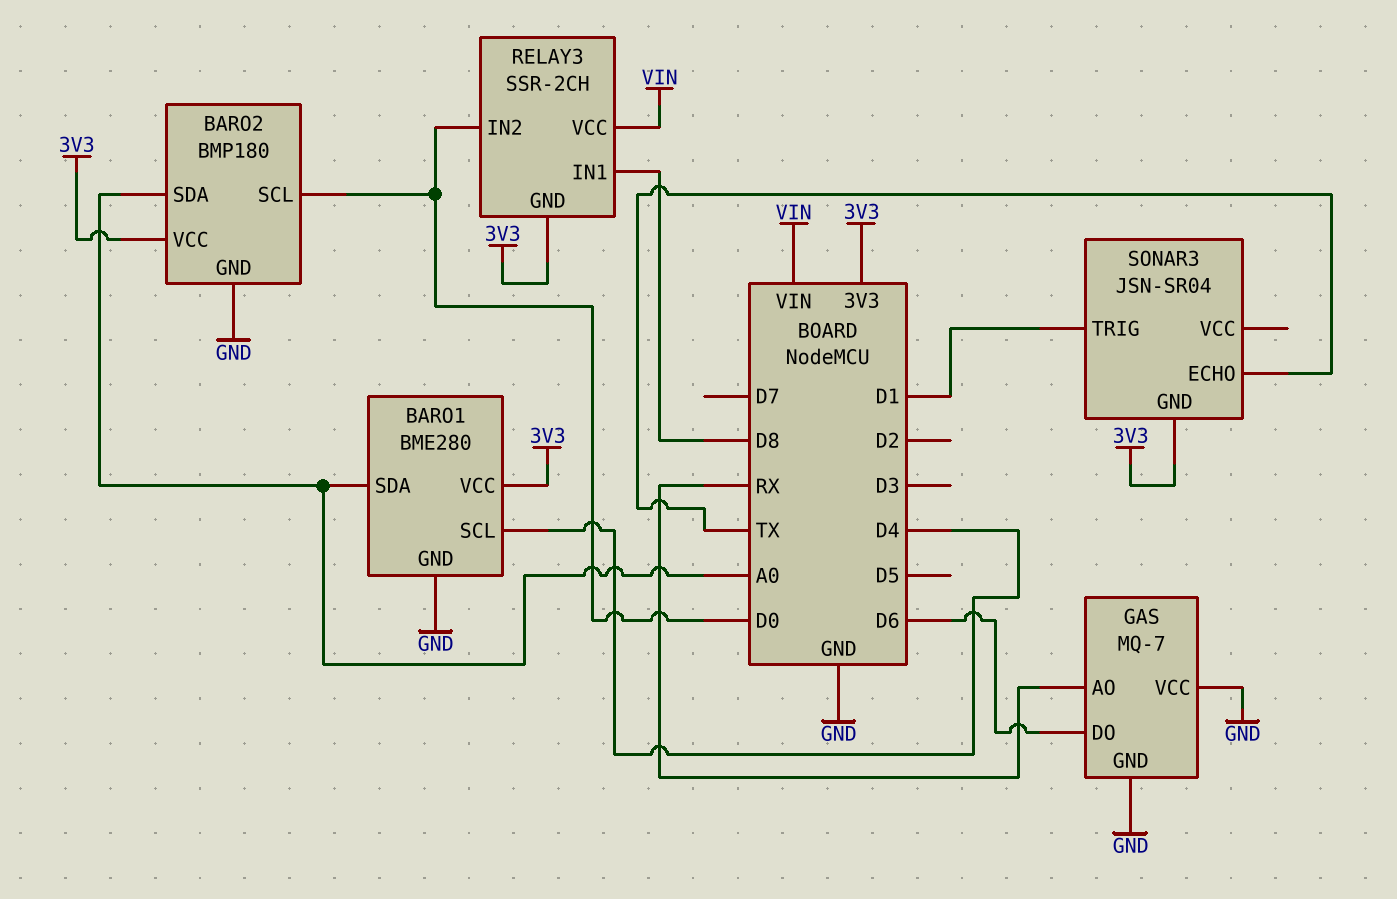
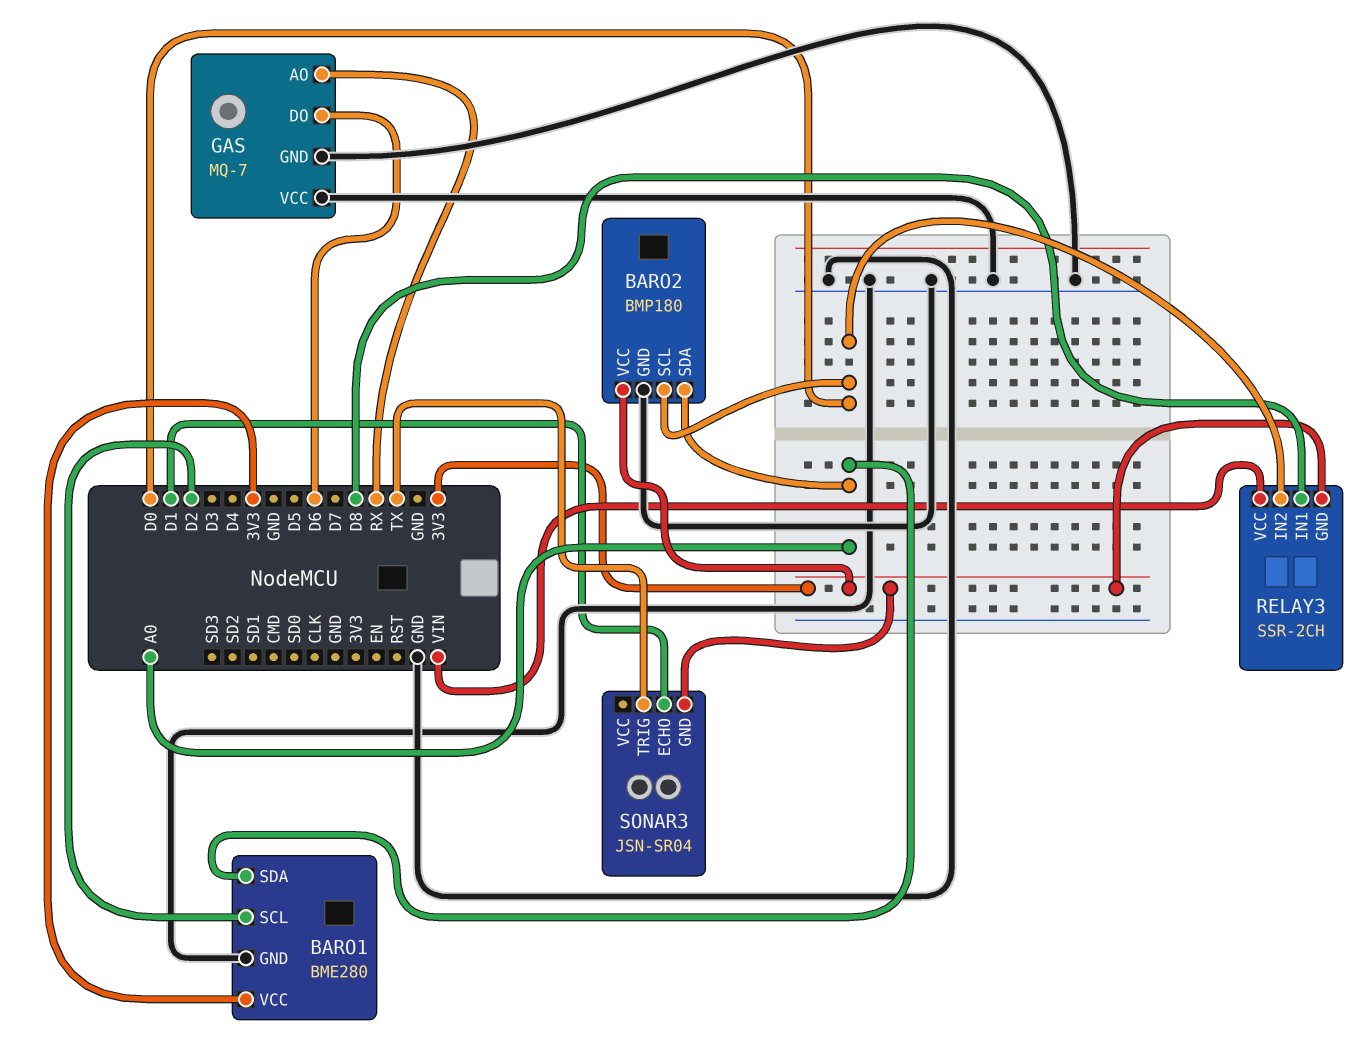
BARO1 pin SCL: D4 -> D2
SONAR3 pin ECHO: TX -> D1
SONAR3 pin TRIG: D1 -> TX

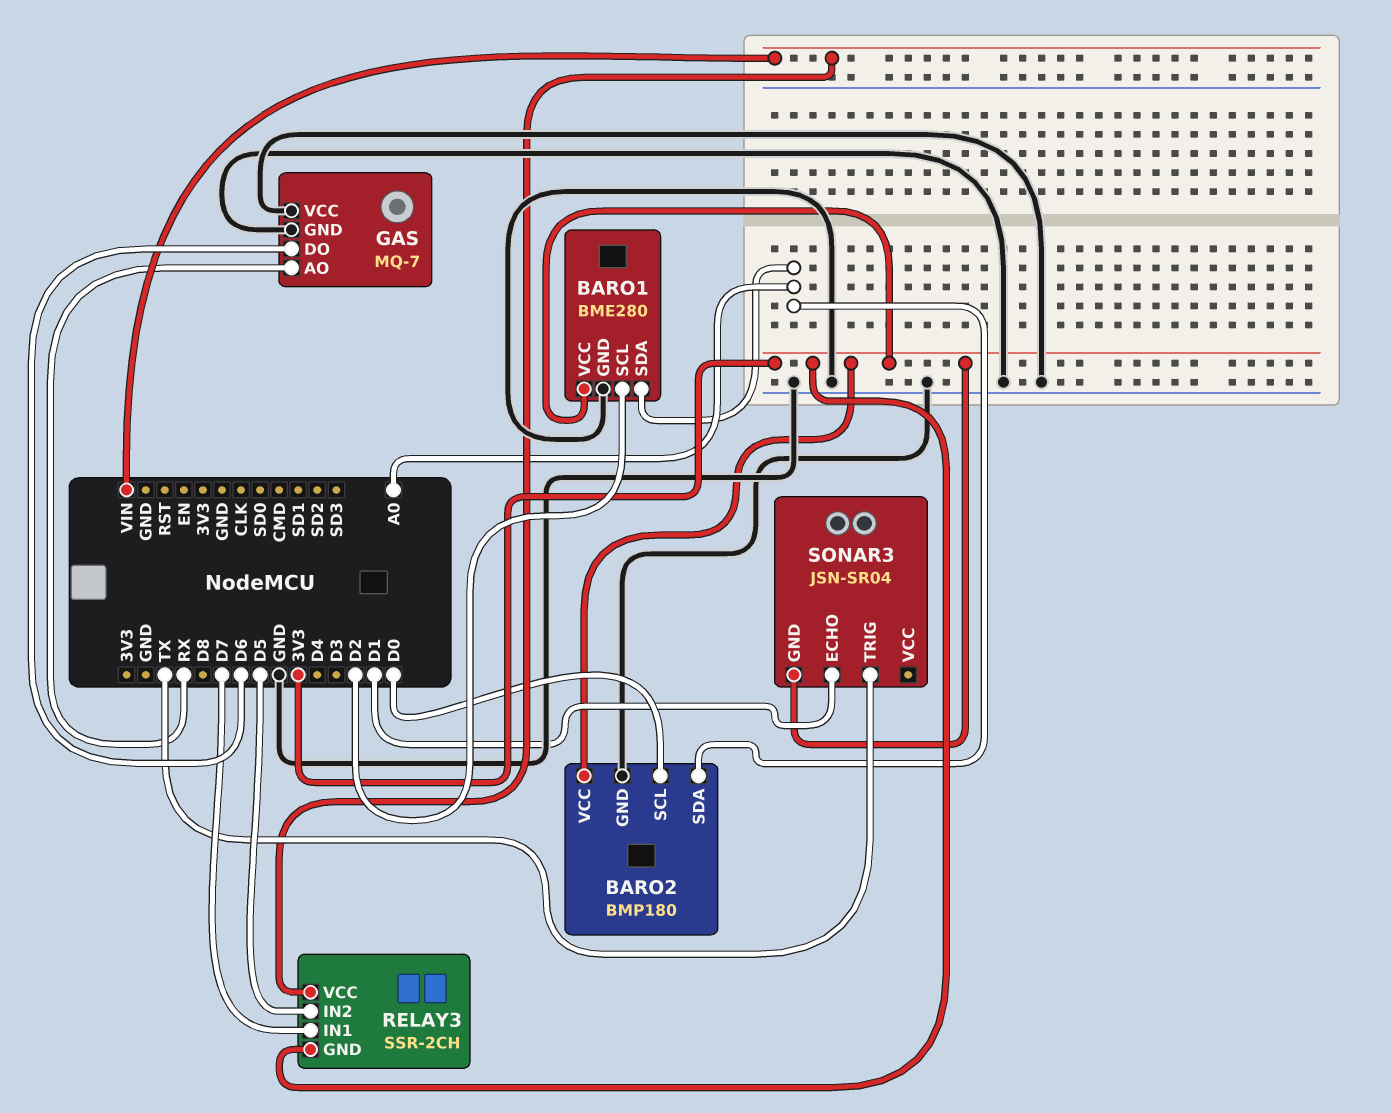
RELAY3 pin IN1: D8 -> D7
RELAY3 pin IN2: D0 -> D5

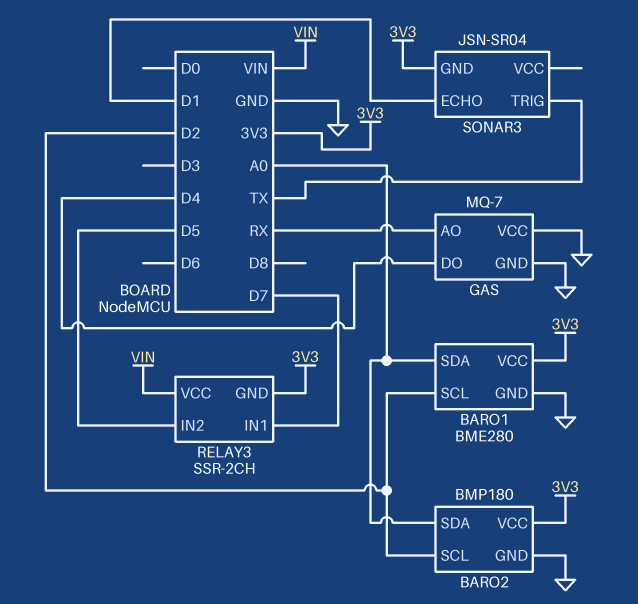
BARO2 pin SCL: D0 -> D2
GAS pin DO: D6 -> D4

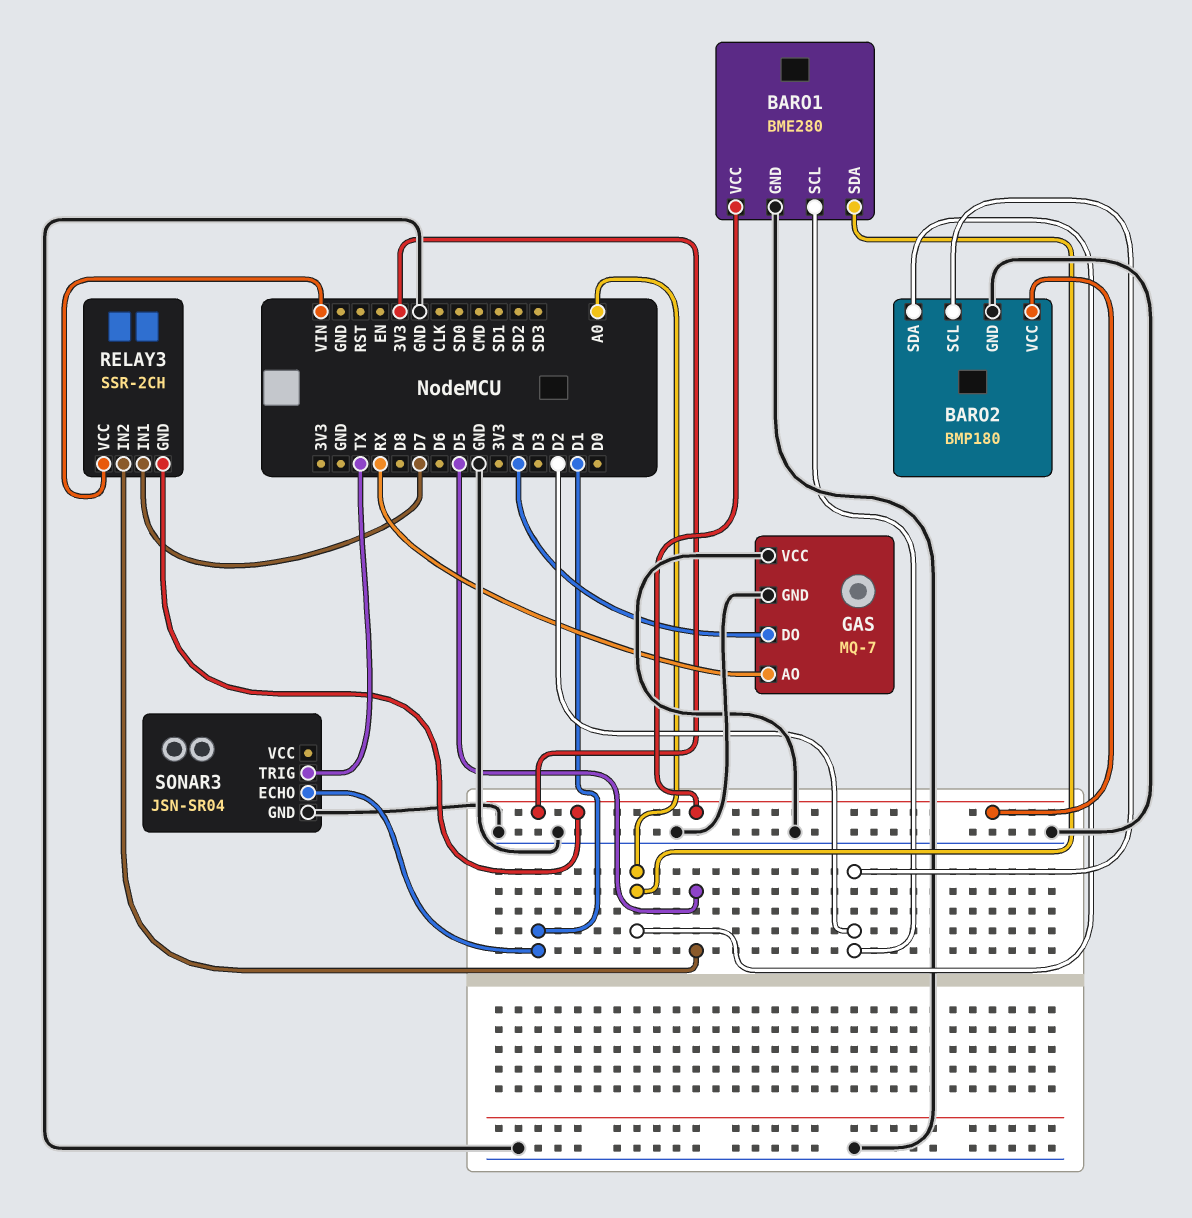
SONAR3 pin GND: 3V3 -> GND

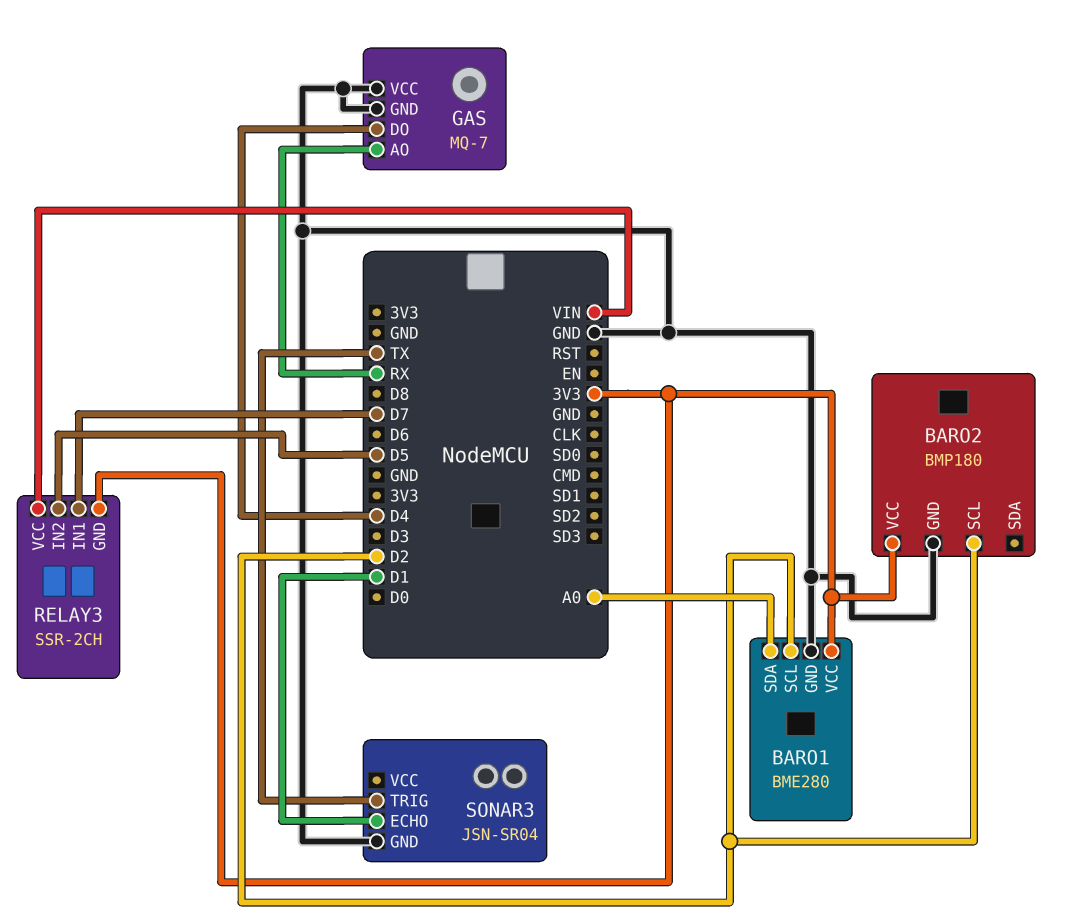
BARO2 pin SDA: A0 -> none

